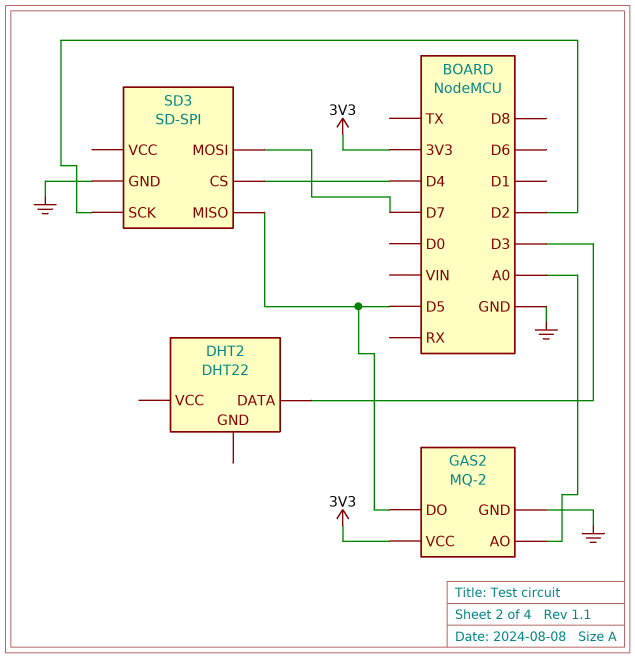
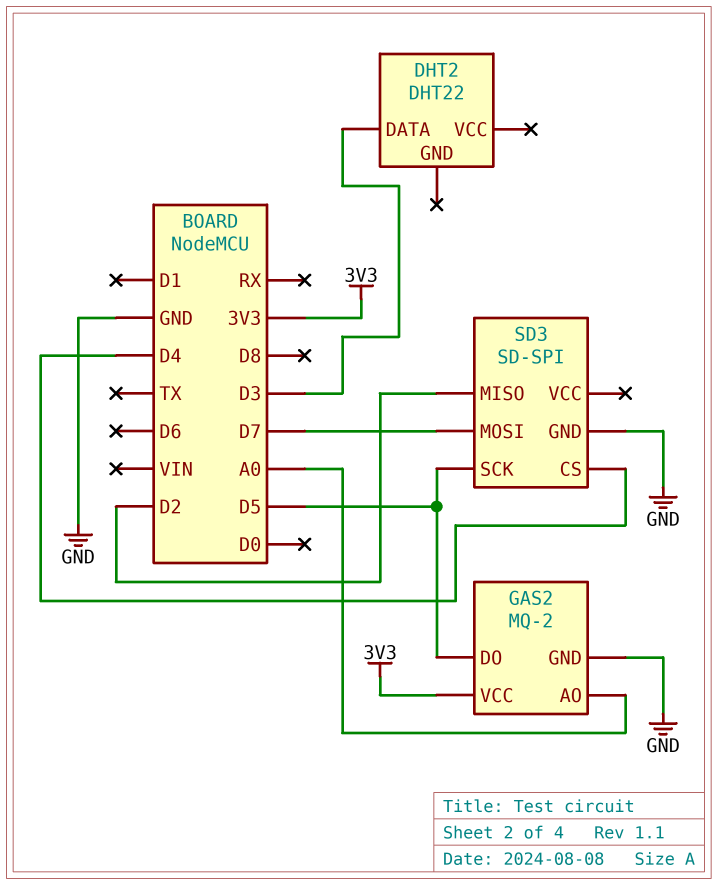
SD3 pin MISO: D5 -> D2
SD3 pin SCK: D2 -> D5

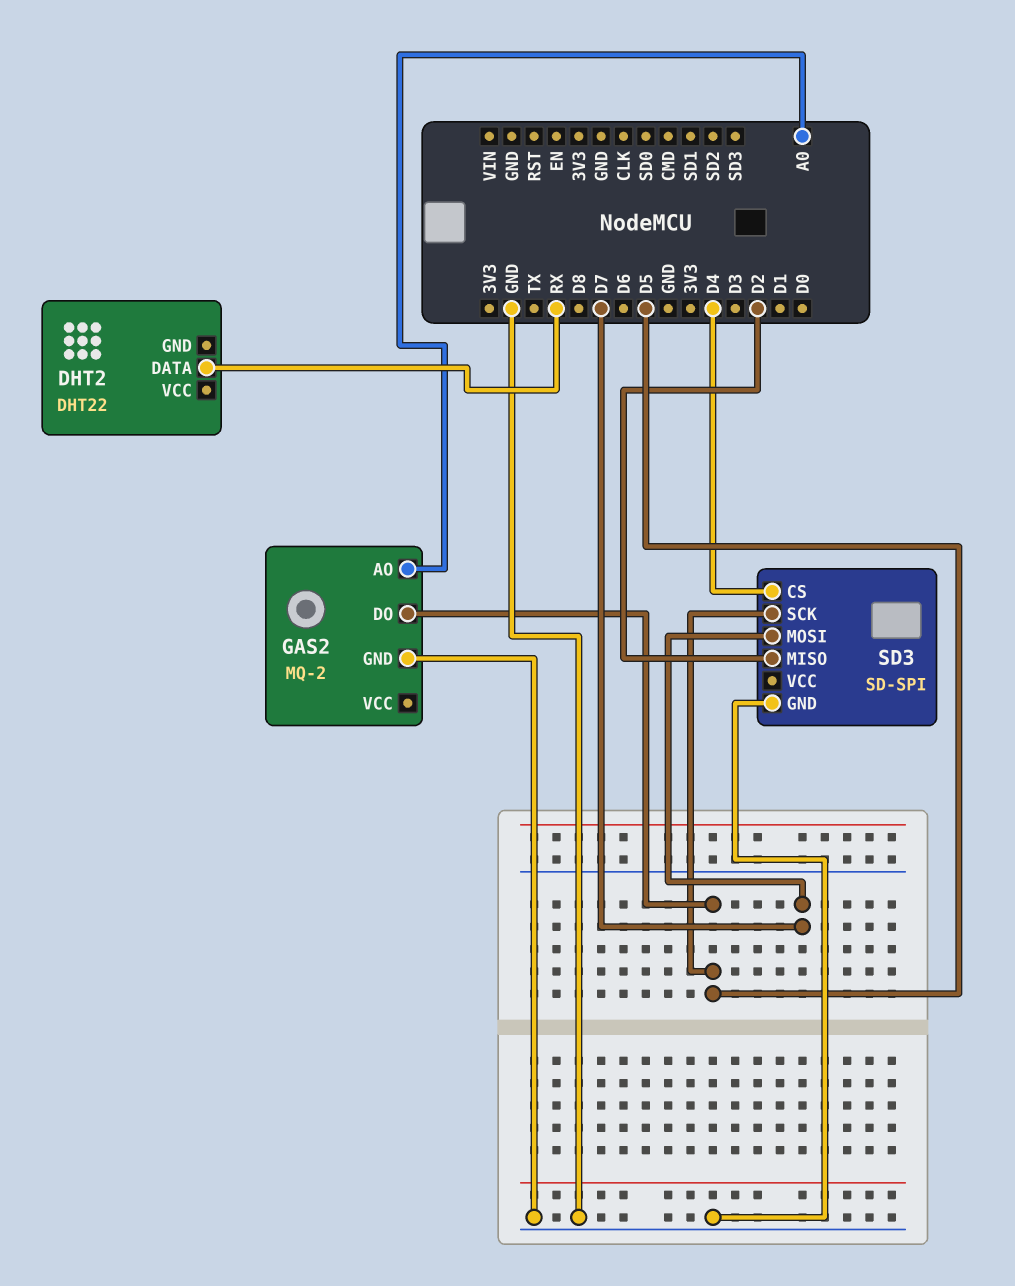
DHT2 pin DATA: D3 -> RX
GAS2 pin VCC: 3V3 -> none

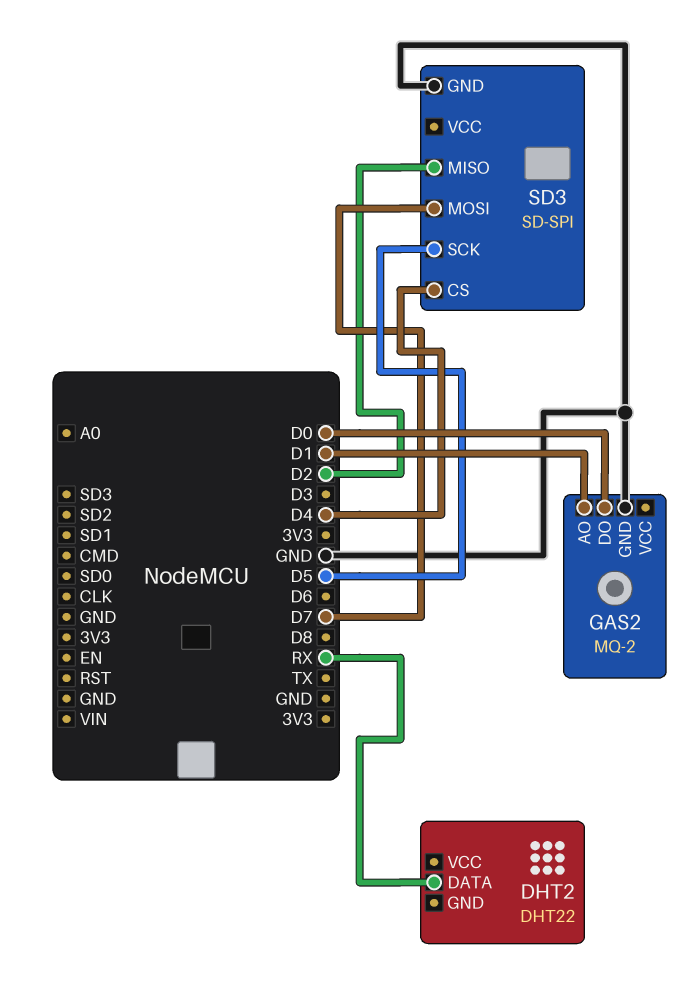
GAS2 pin AO: A0 -> D1
GAS2 pin DO: D5 -> D0

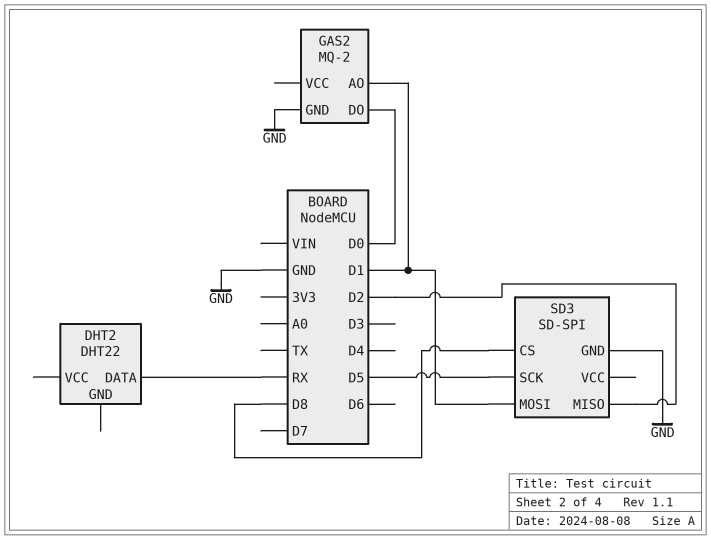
SD3 pin CS: D4 -> D8
SD3 pin MOSI: D7 -> D1

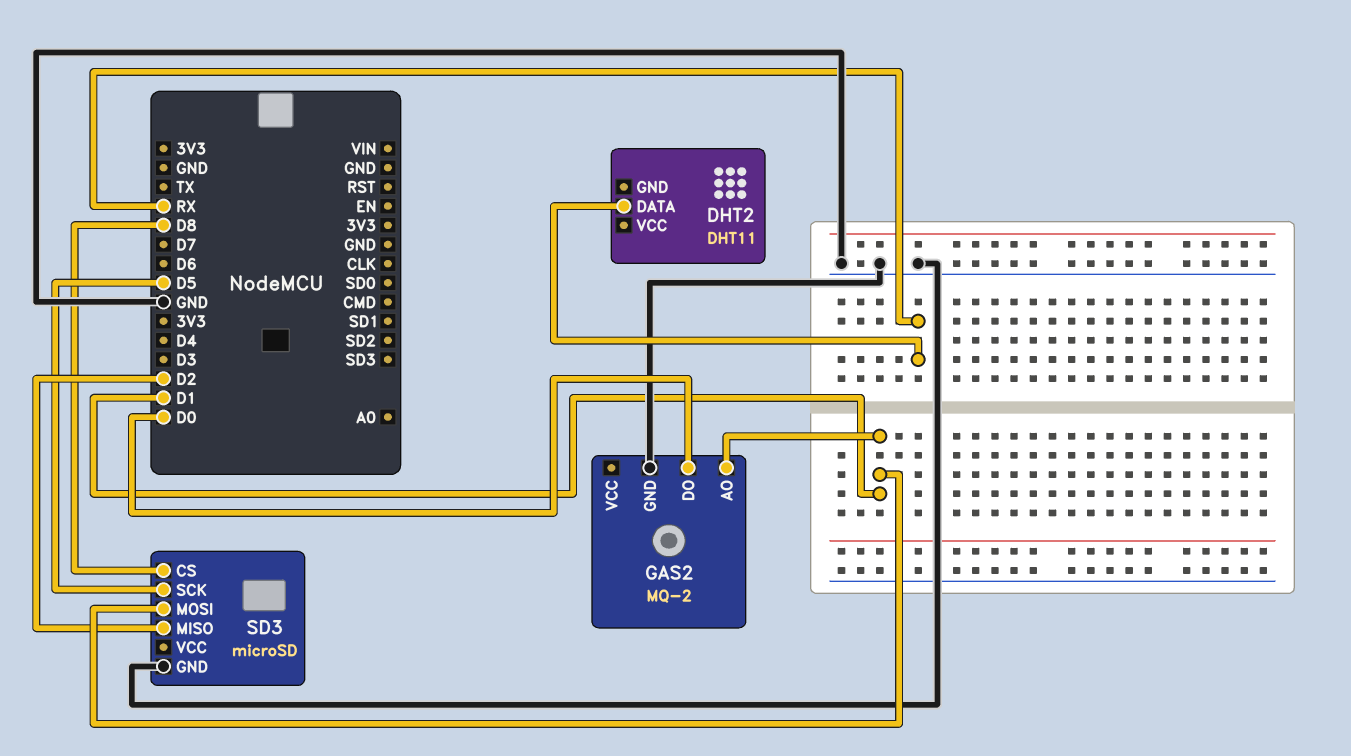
DHT2: DHT22 -> DHT11
SD3: SD-SPI -> microSD

